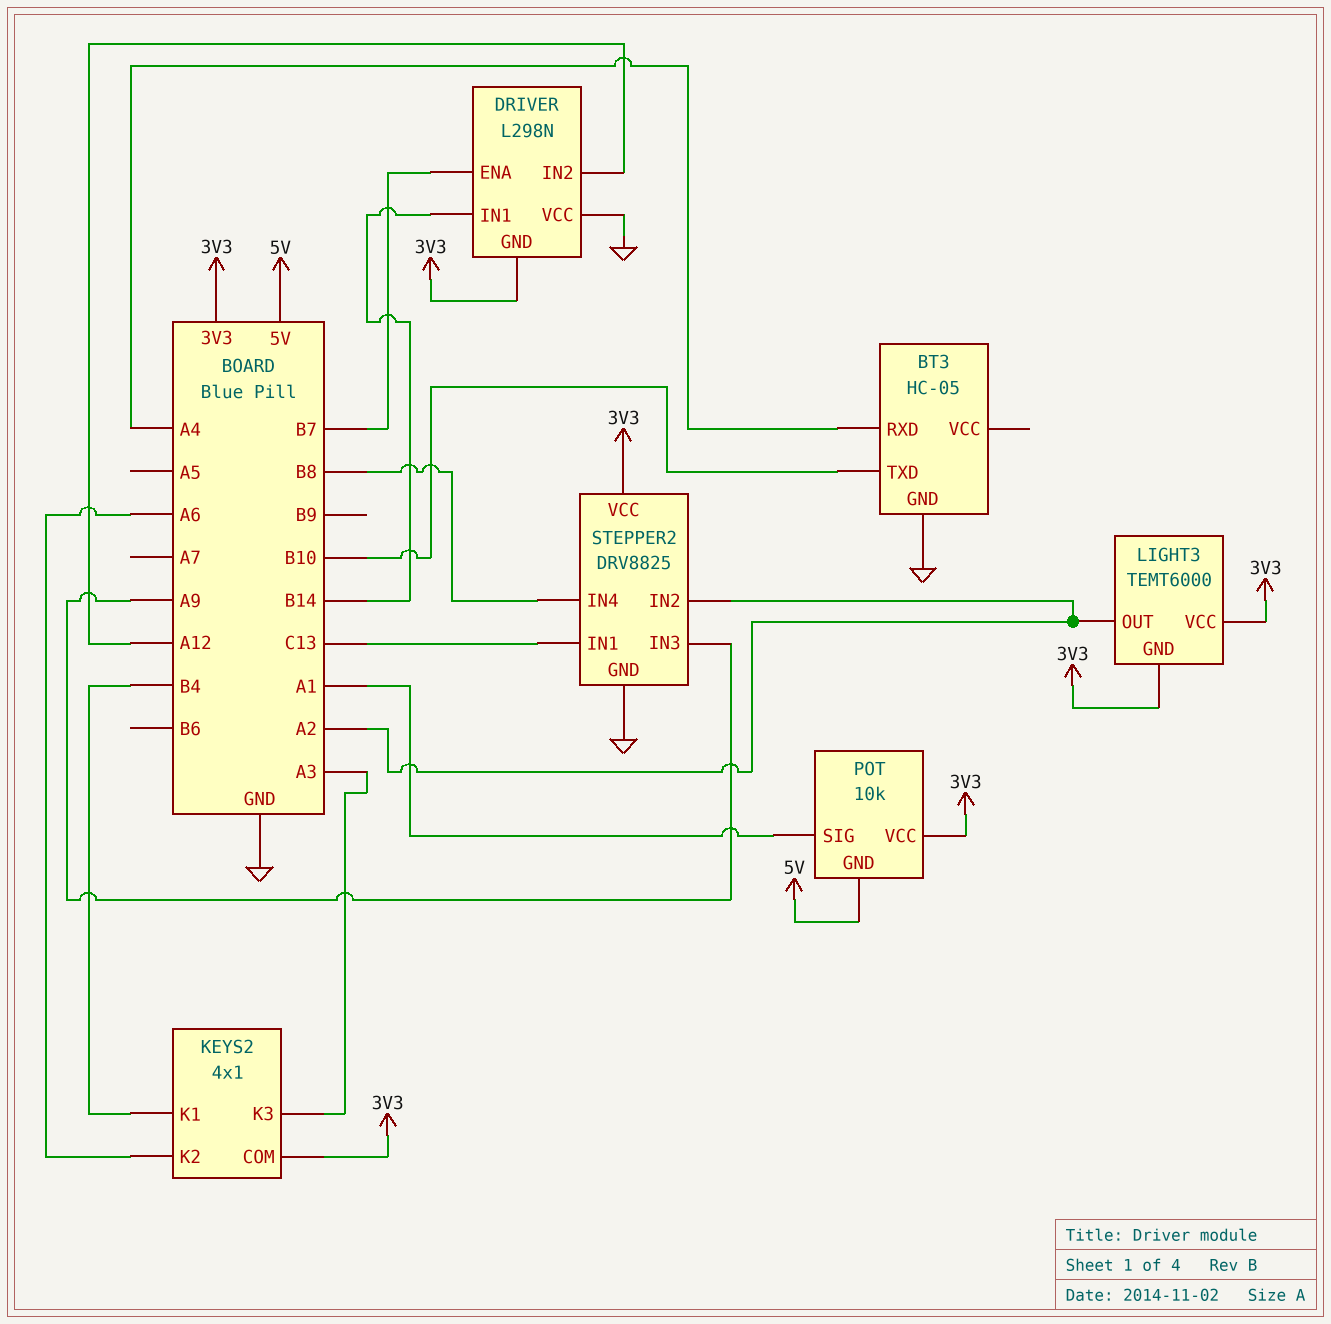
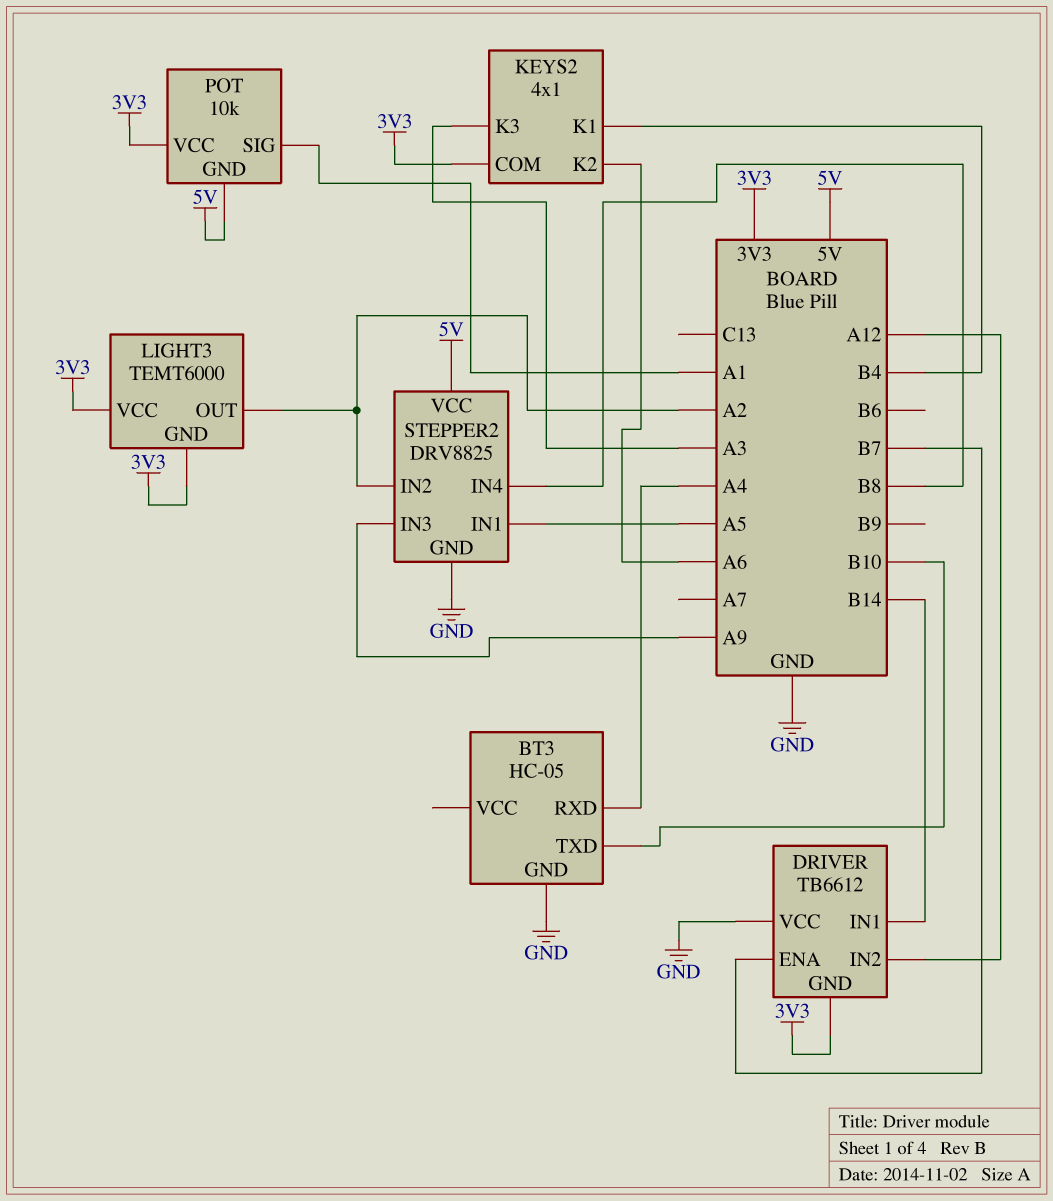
DRIVER: L298N -> TB6612
STEPPER2 pin IN1: C13 -> A5
STEPPER2 pin VCC: 3V3 -> 5V

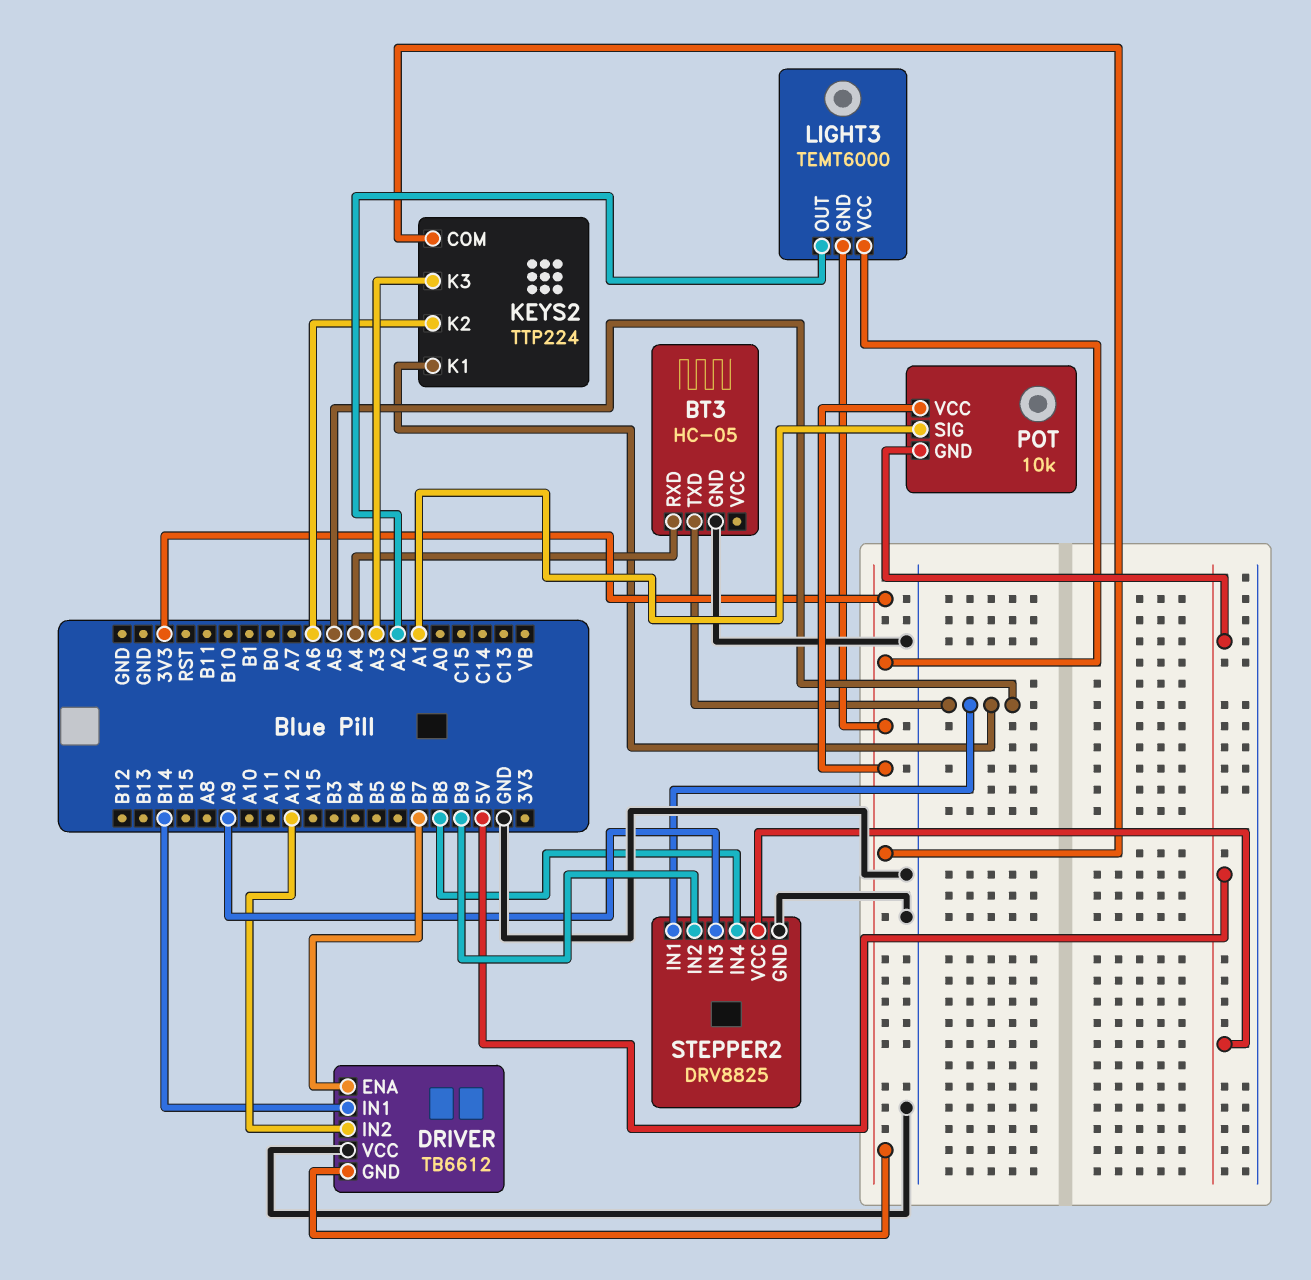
BT3 pin TXD: B10 -> A5
KEYS2: 4x1 -> TTP224
KEYS2 pin K1: B4 -> A5
STEPPER2 pin IN2: A2 -> B9

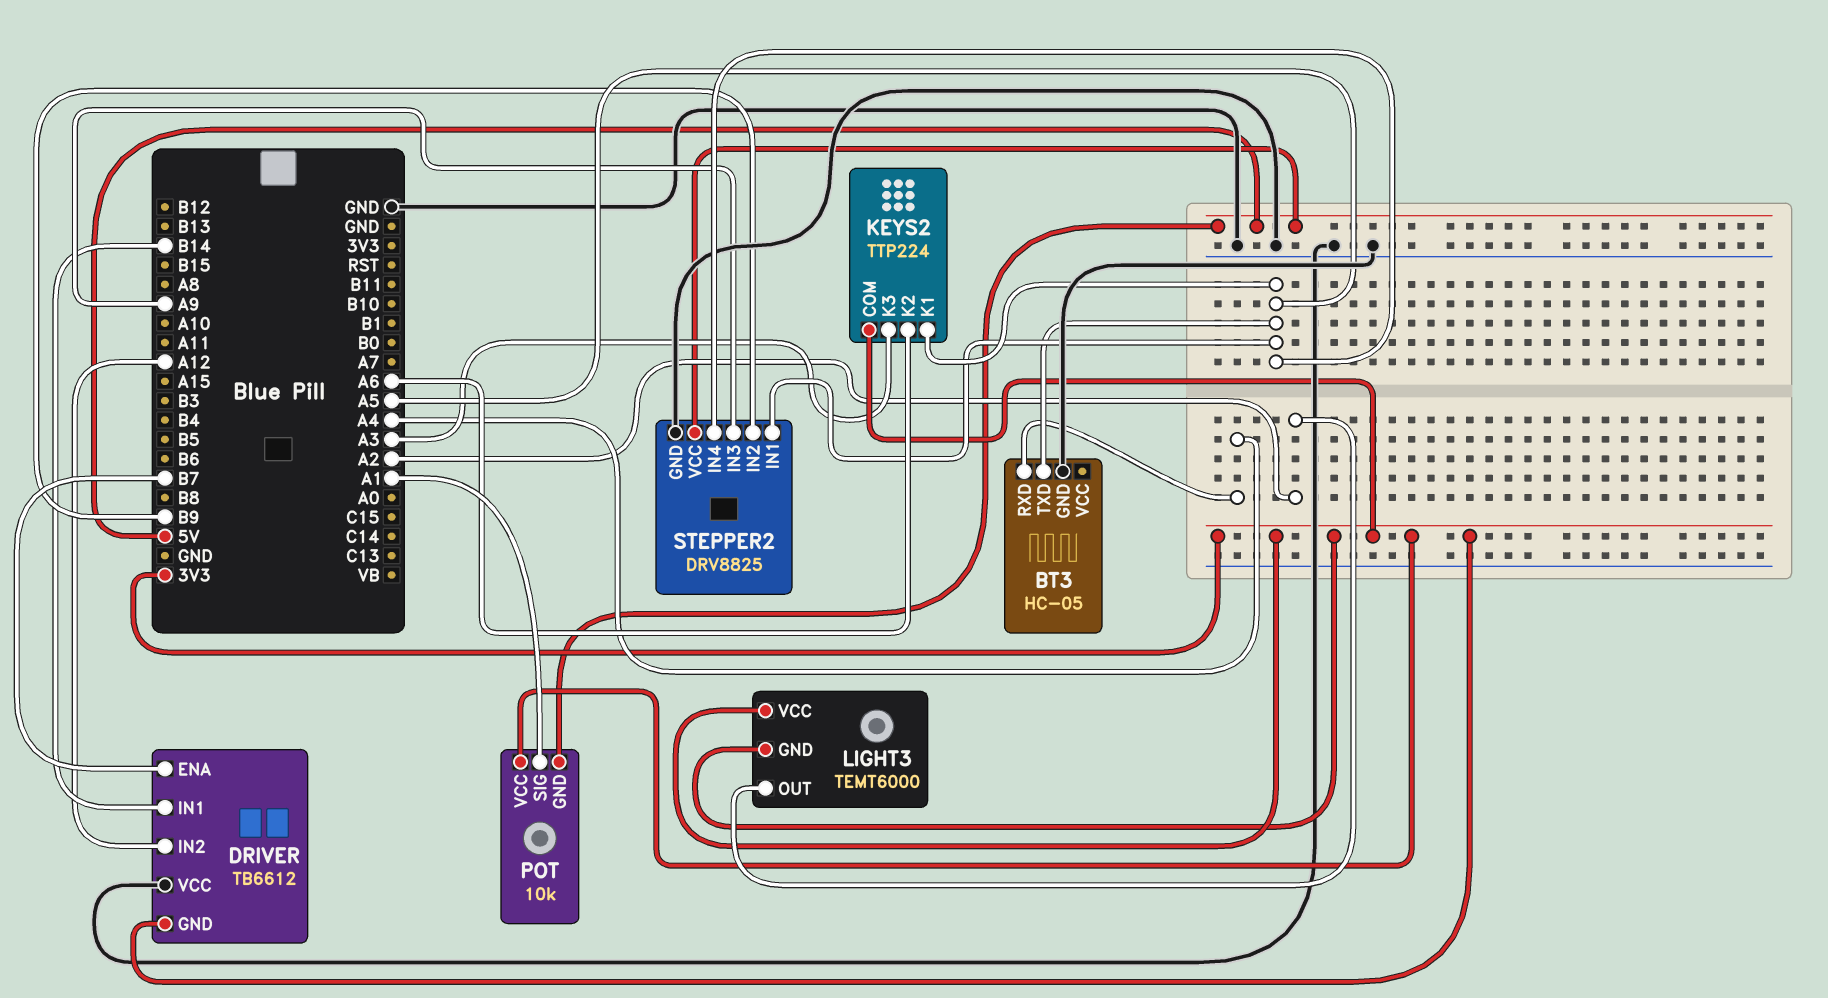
STEPPER2 pin IN4: B8 -> A5

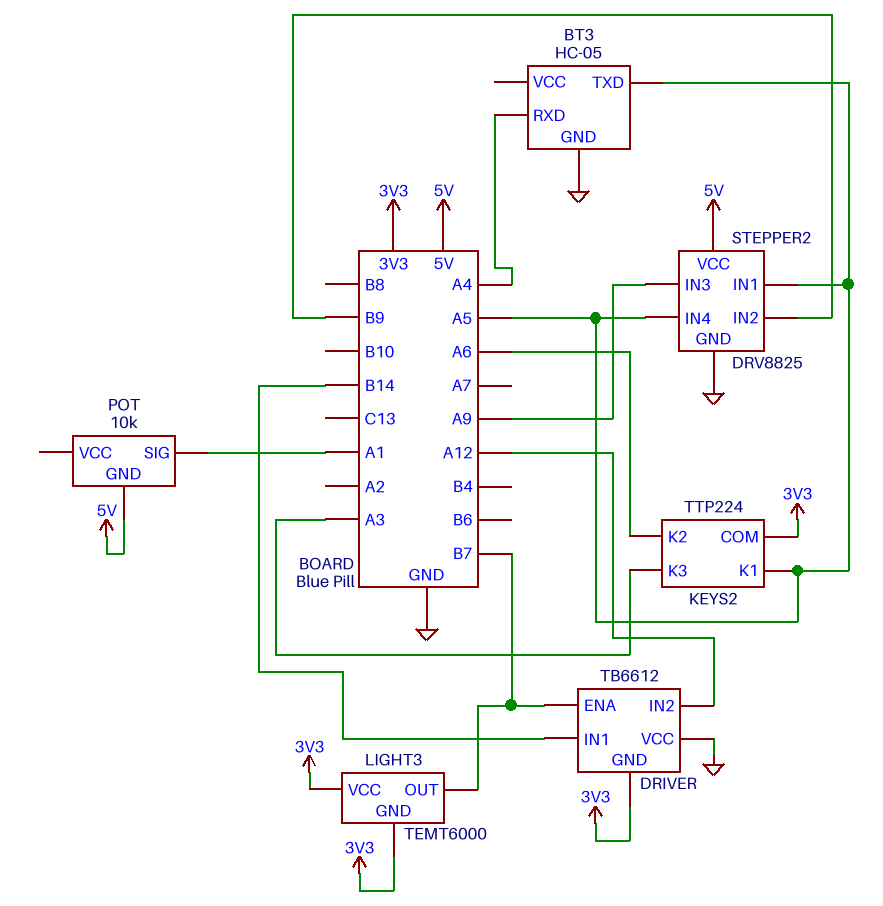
LIGHT3 pin OUT: A2 -> B7
POT pin VCC: 3V3 -> none

